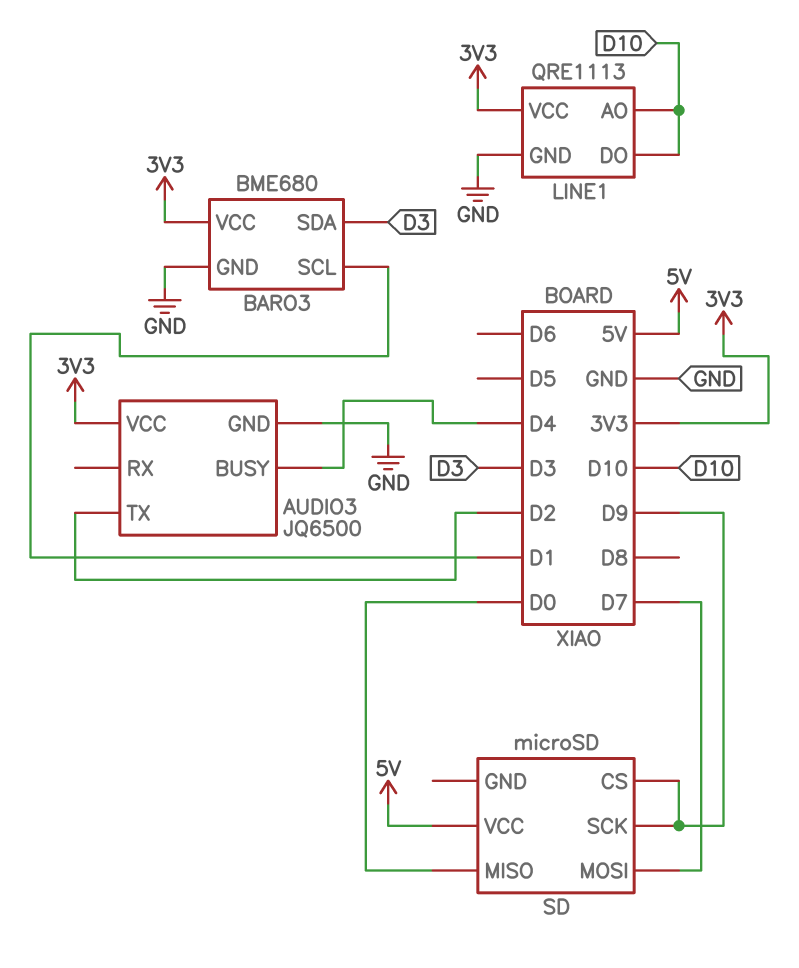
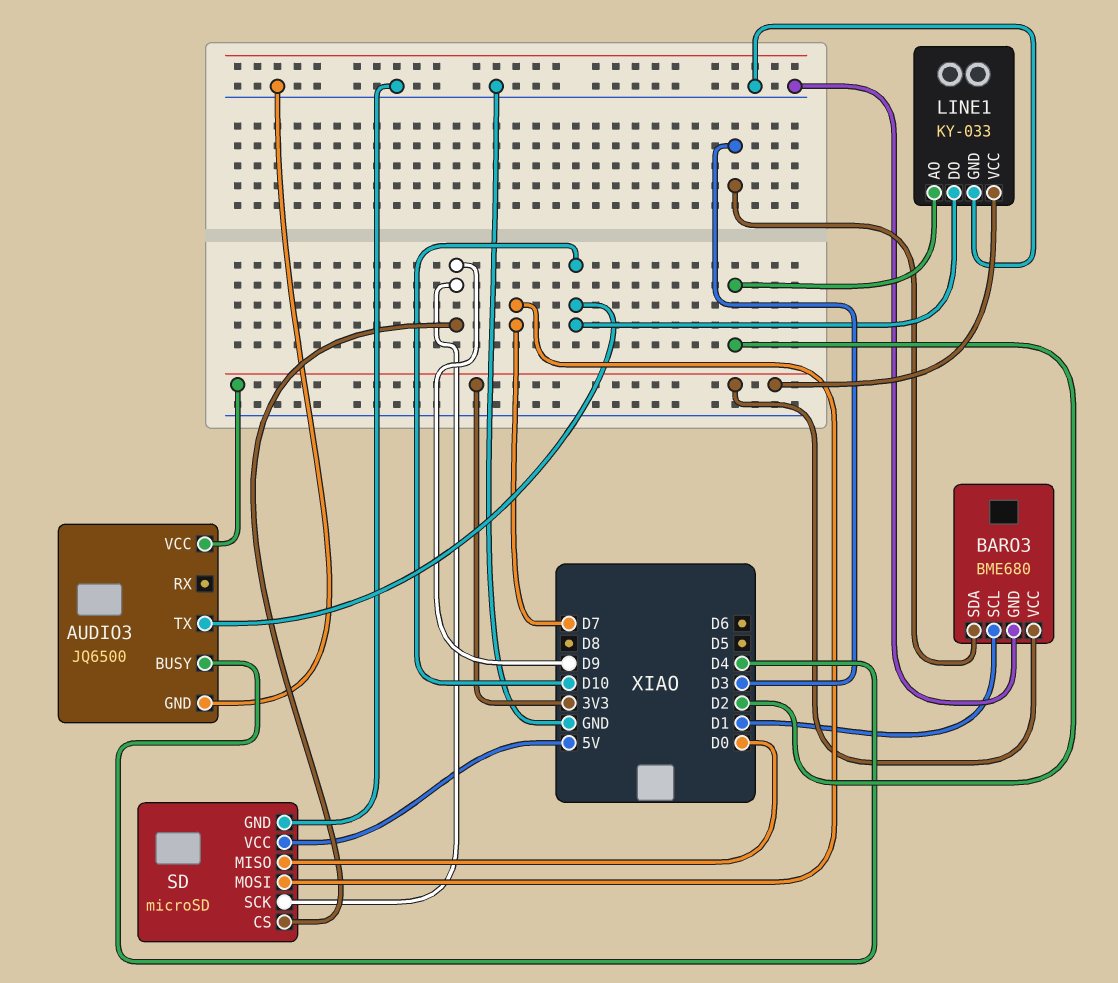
AUDIO3 pin TX: D2 -> D10
LINE1: QRE1113 -> KY-033
LINE1 pin AO: D10 -> D2
SD pin GND: none -> GND

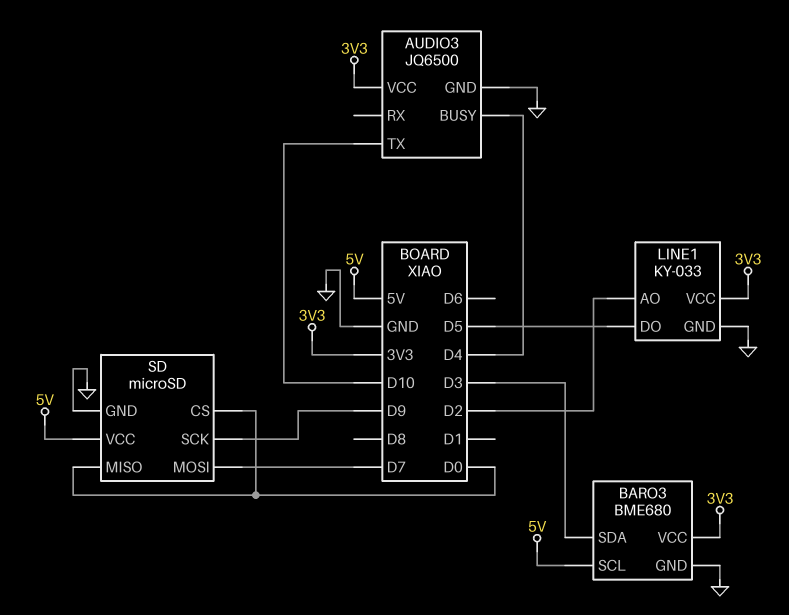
BARO3 pin SCL: D1 -> 5V
LINE1 pin DO: D10 -> D5
SD pin CS: D9 -> D0

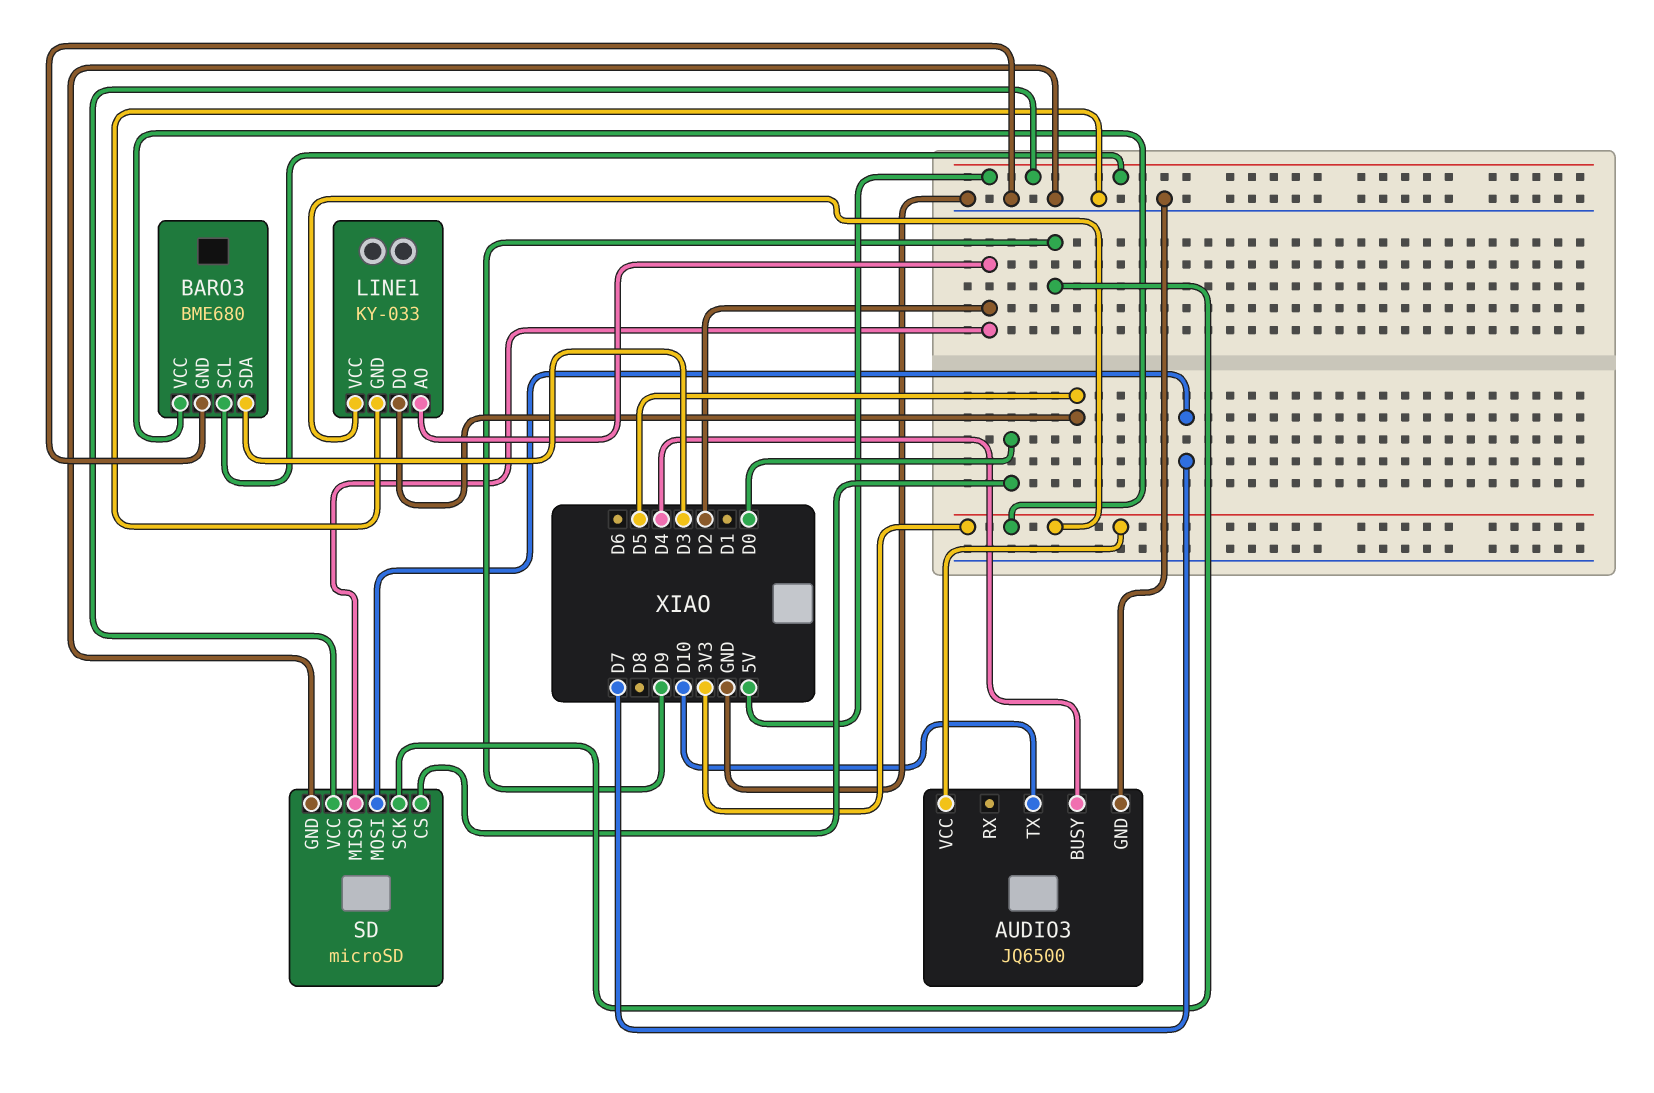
SD pin MISO: D0 -> D2

